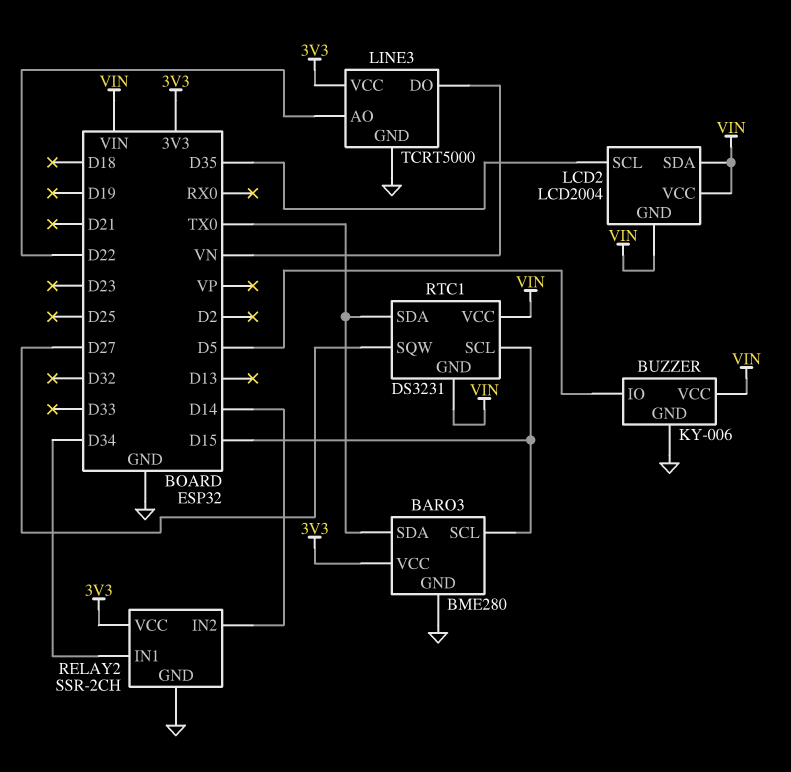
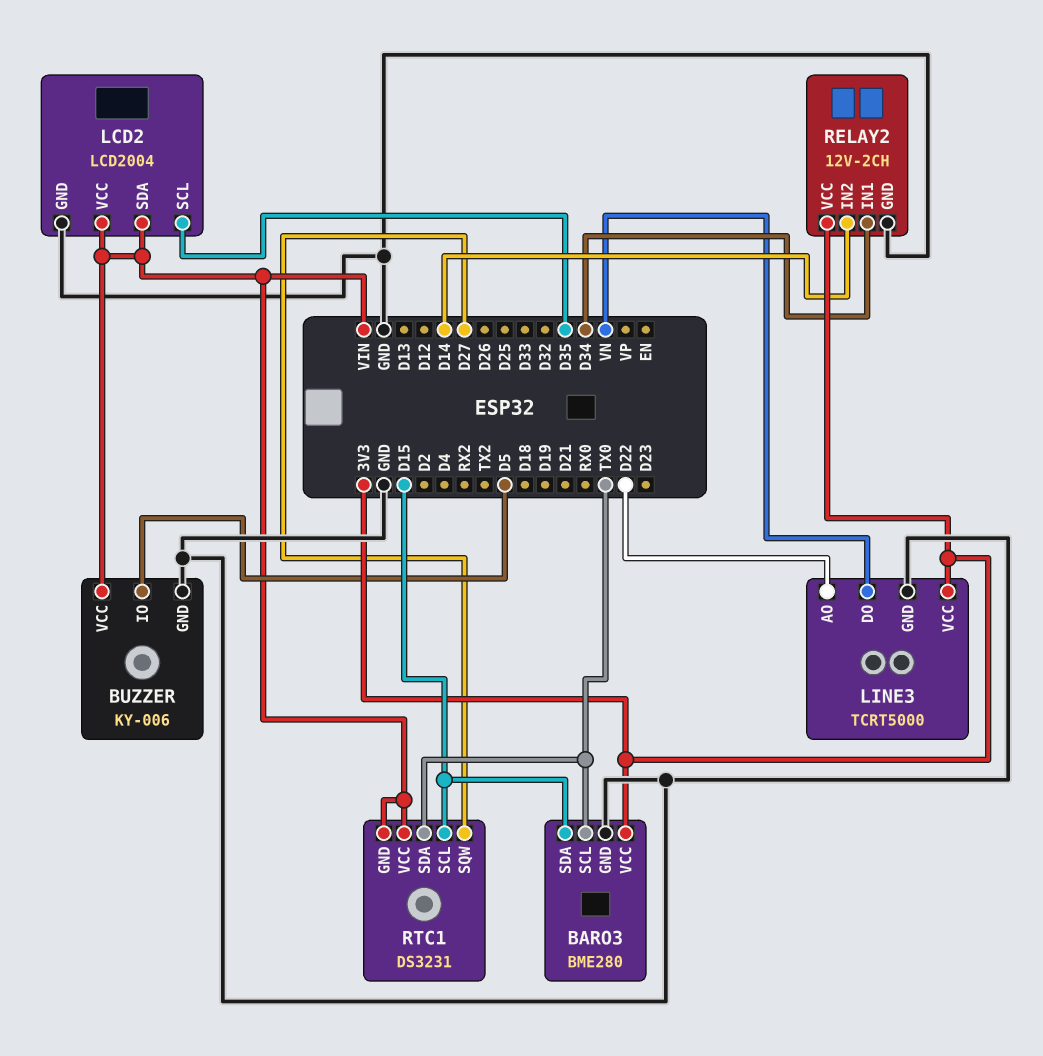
BARO3 pin SCL: D15 -> TX0
BARO3 pin SDA: TX0 -> D15
LCD2 pin GND: VIN -> GND
RELAY2: SSR-2CH -> 12V-2CH

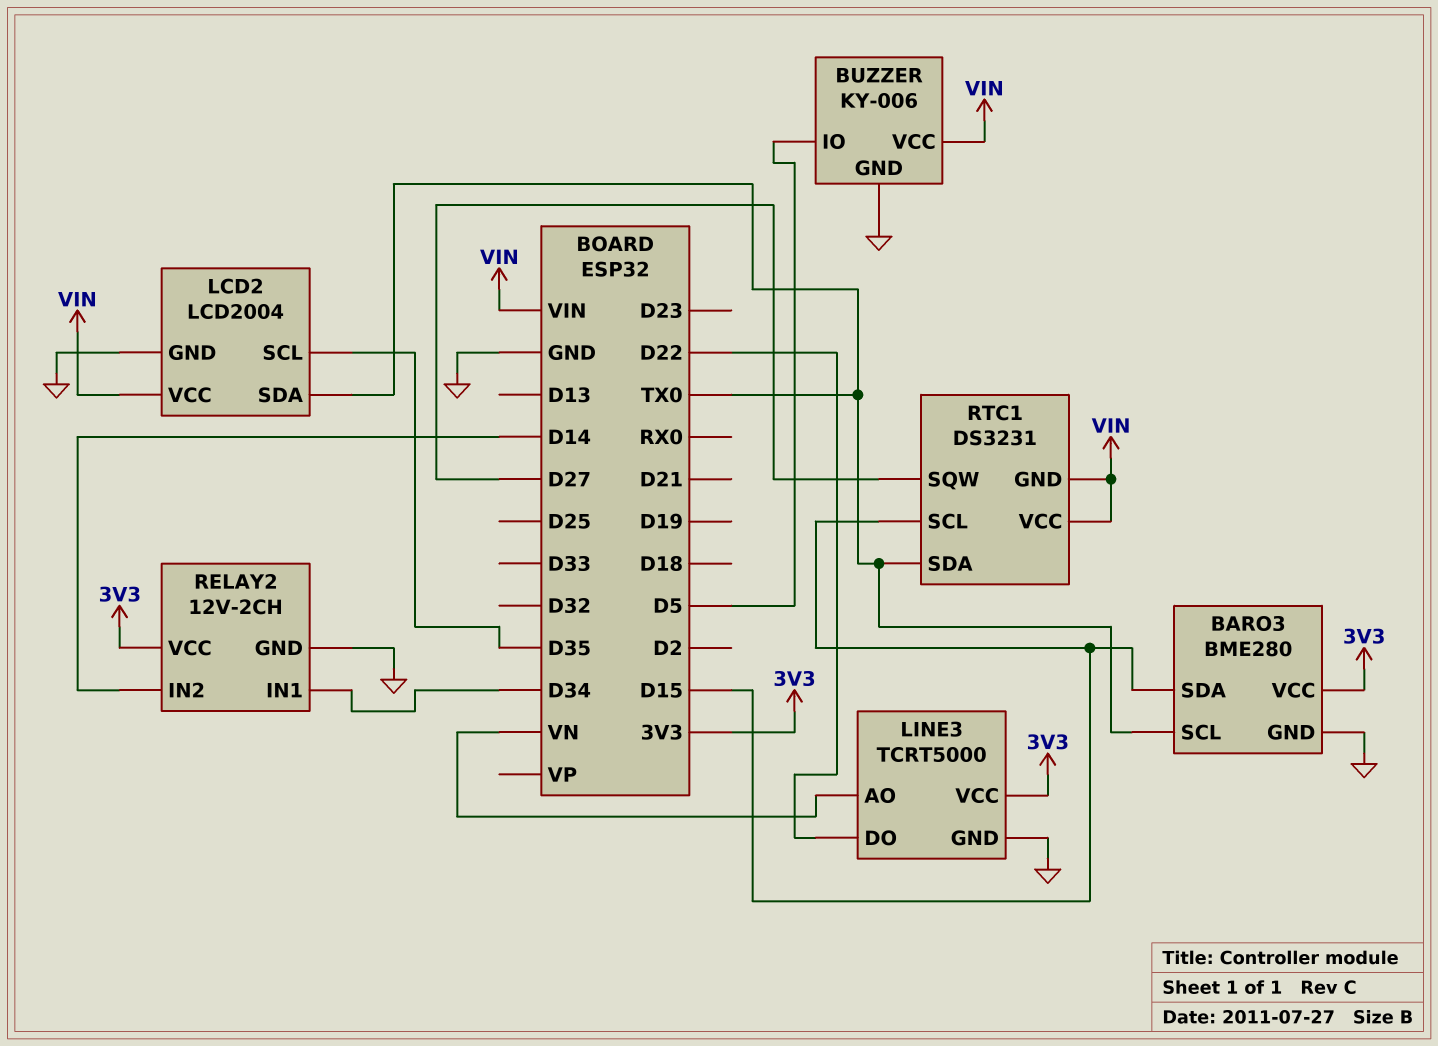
LCD2 pin SDA: VIN -> TX0
LINE3 pin AO: D22 -> VN
LINE3 pin DO: VN -> D22

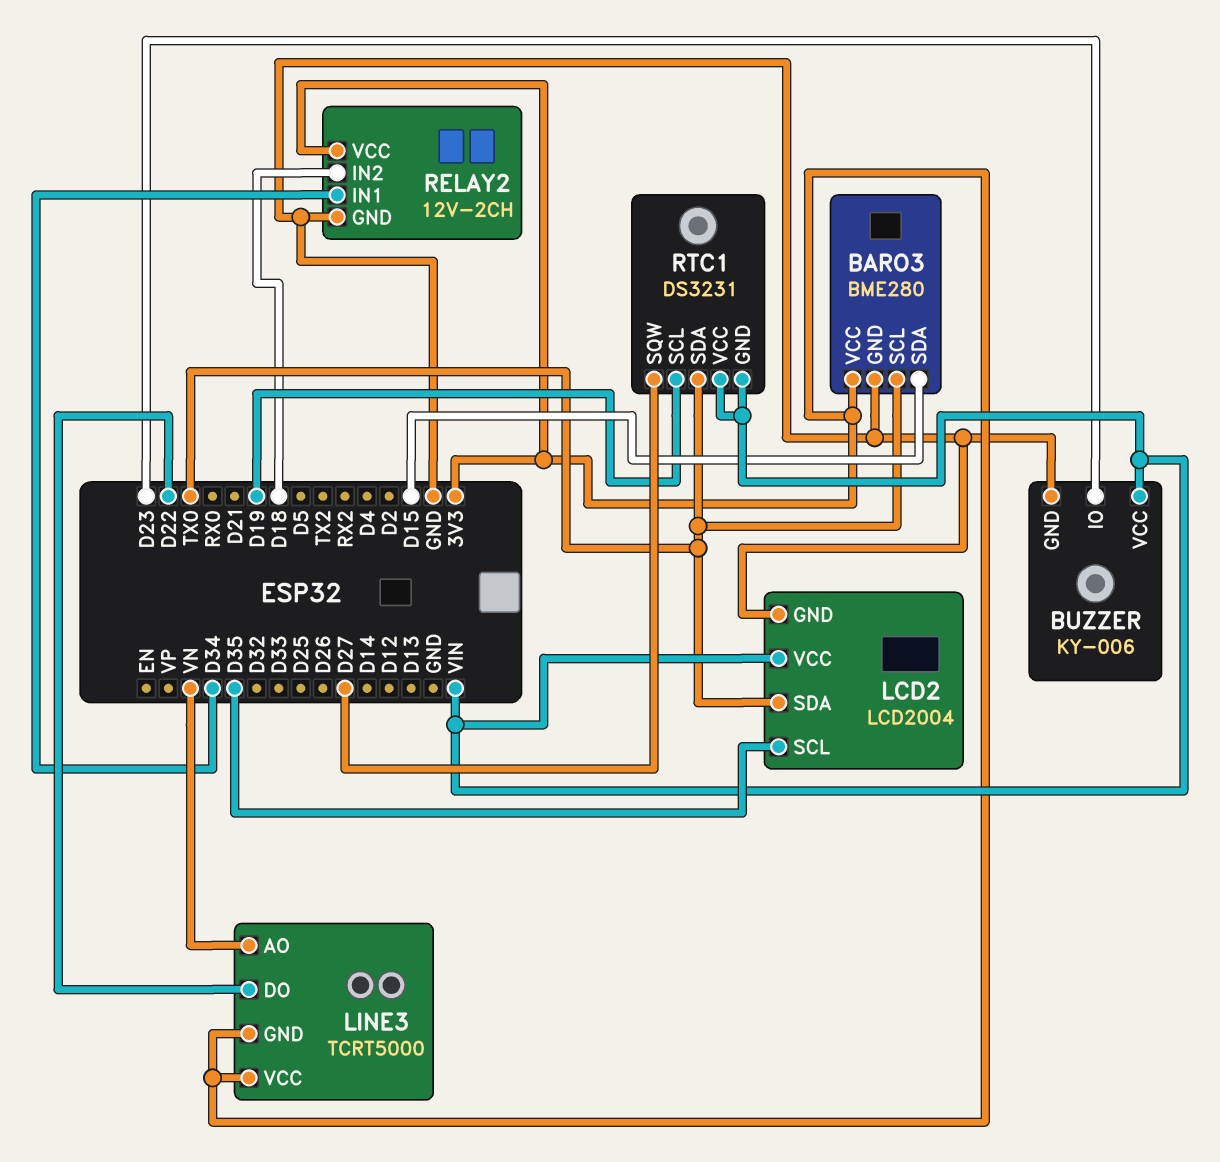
BUZZER pin IO: D5 -> D23
LINE3 pin GND: GND -> 3V3
RELAY2 pin IN2: D14 -> D18
RTC1 pin SCL: D15 -> D19

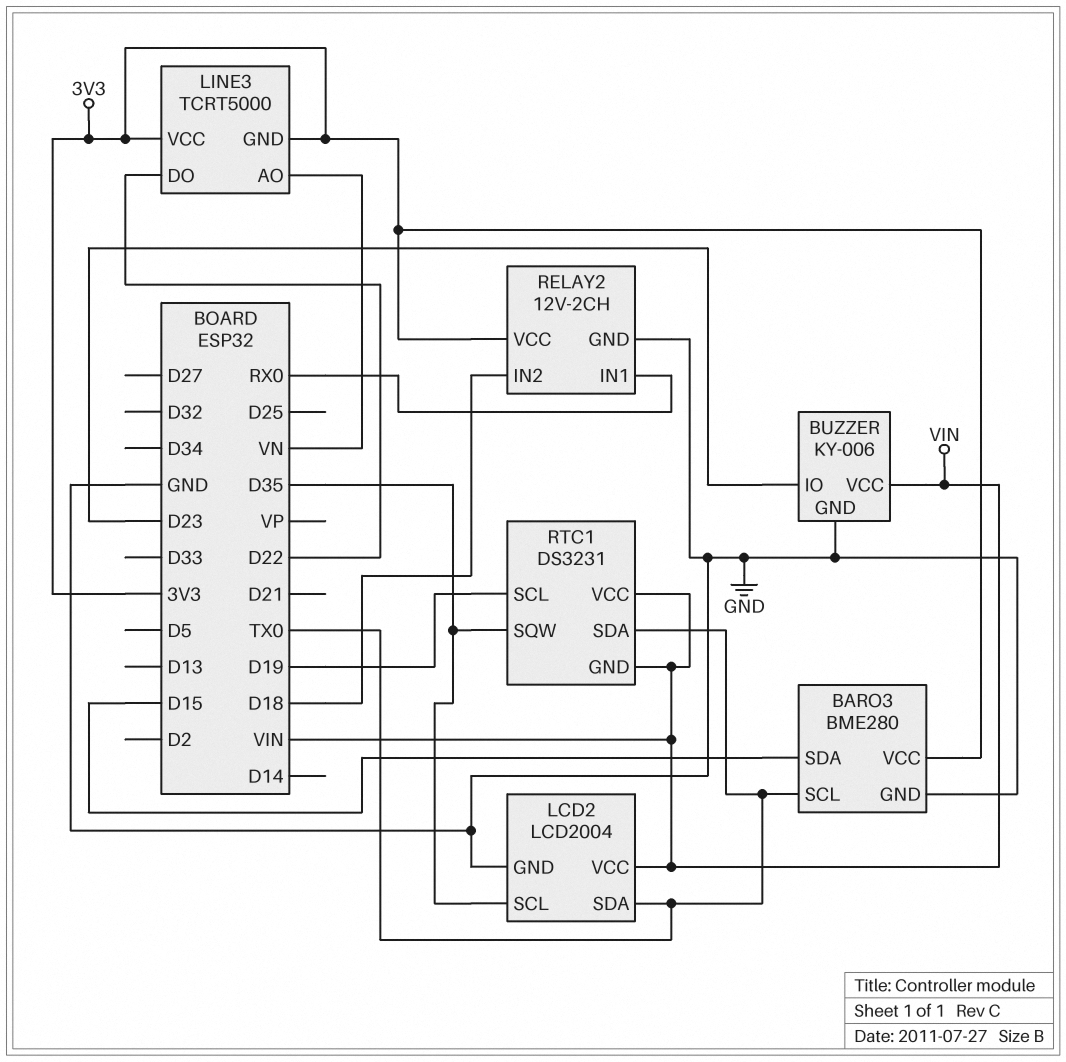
RELAY2 pin IN1: D34 -> RX0
RTC1 pin SQW: D27 -> D35

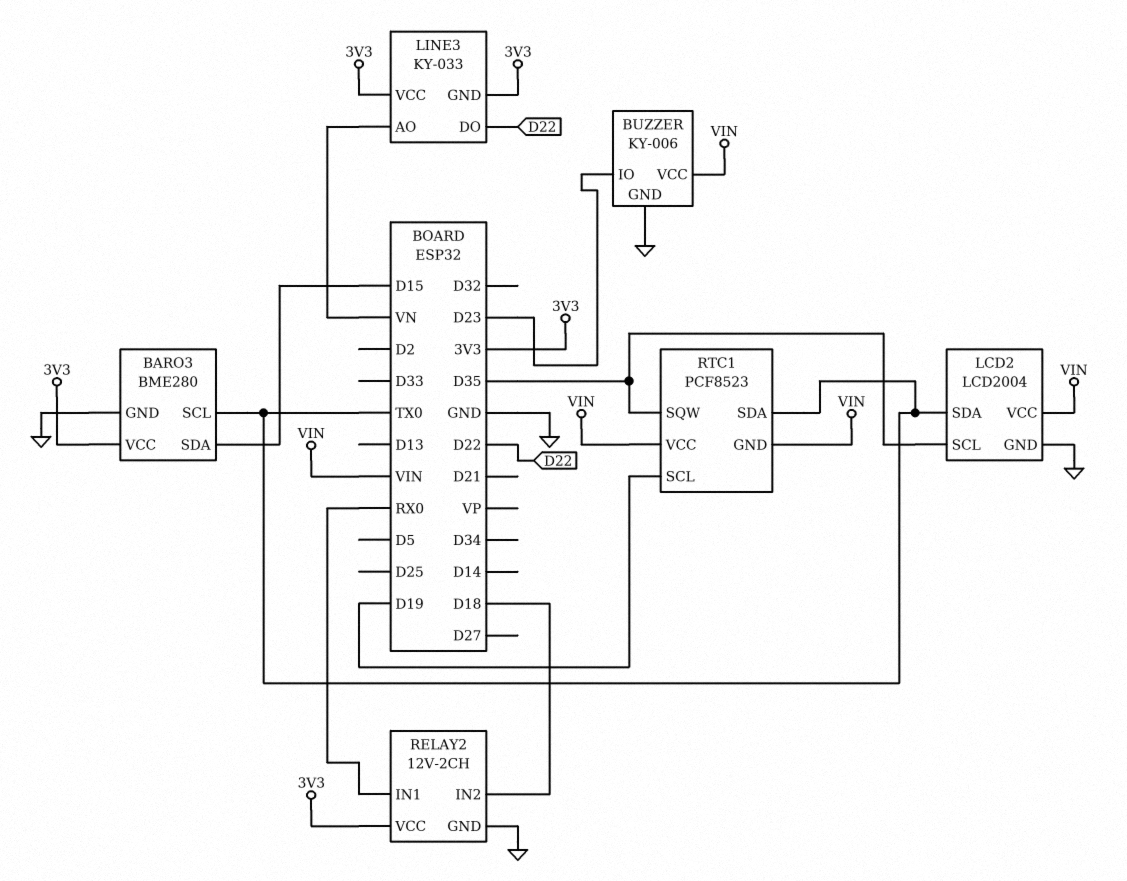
LINE3: TCRT5000 -> KY-033
RTC1: DS3231 -> PCF8523

